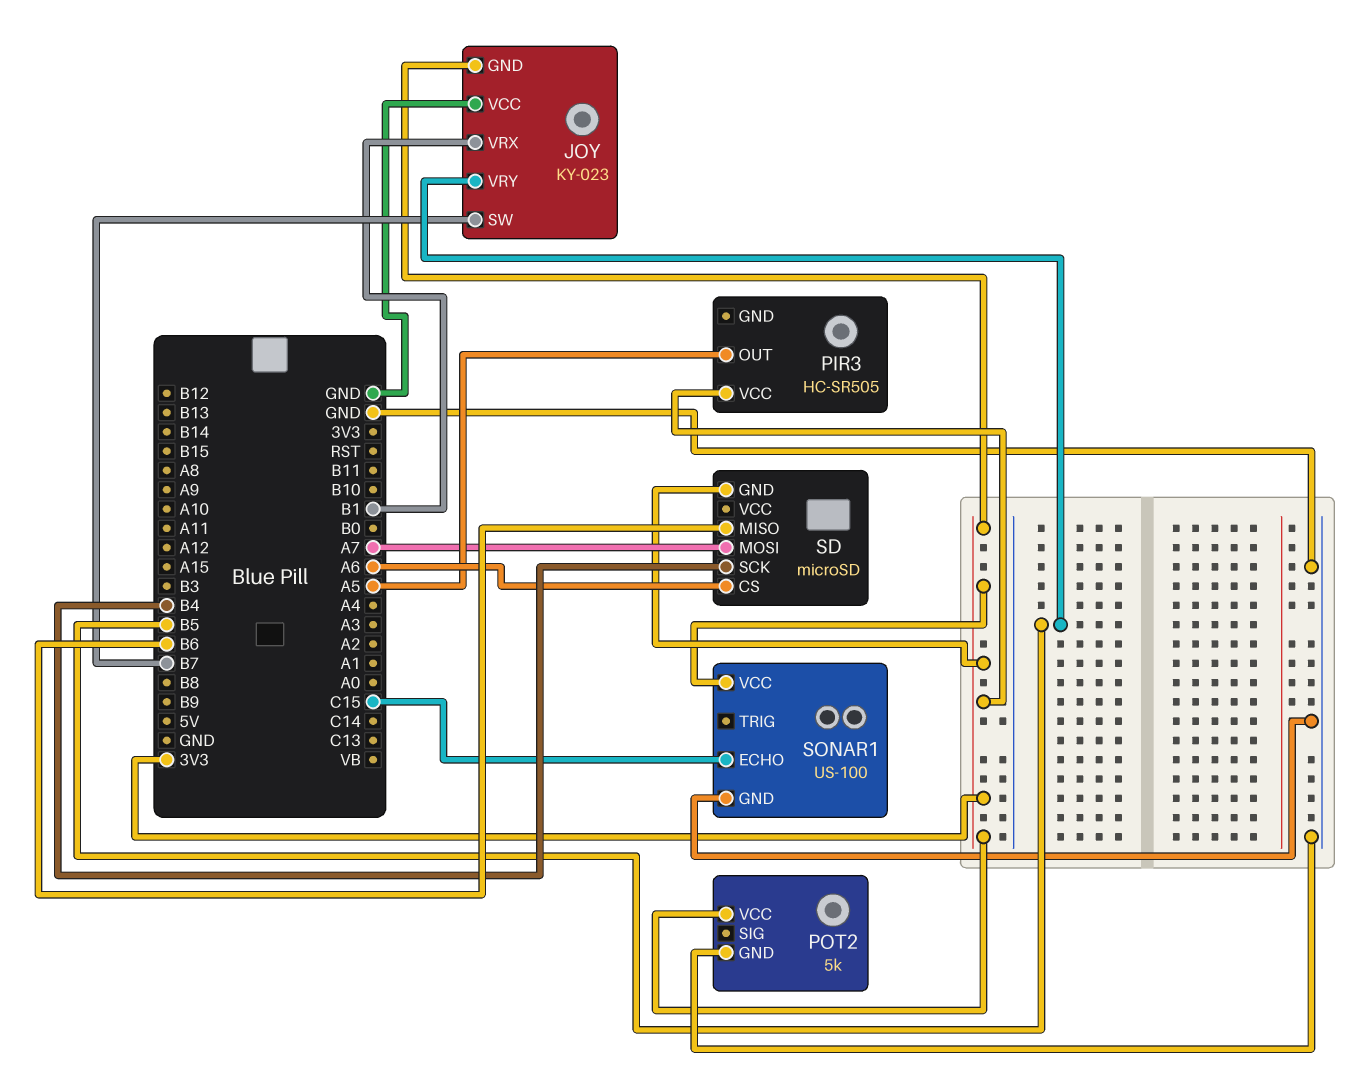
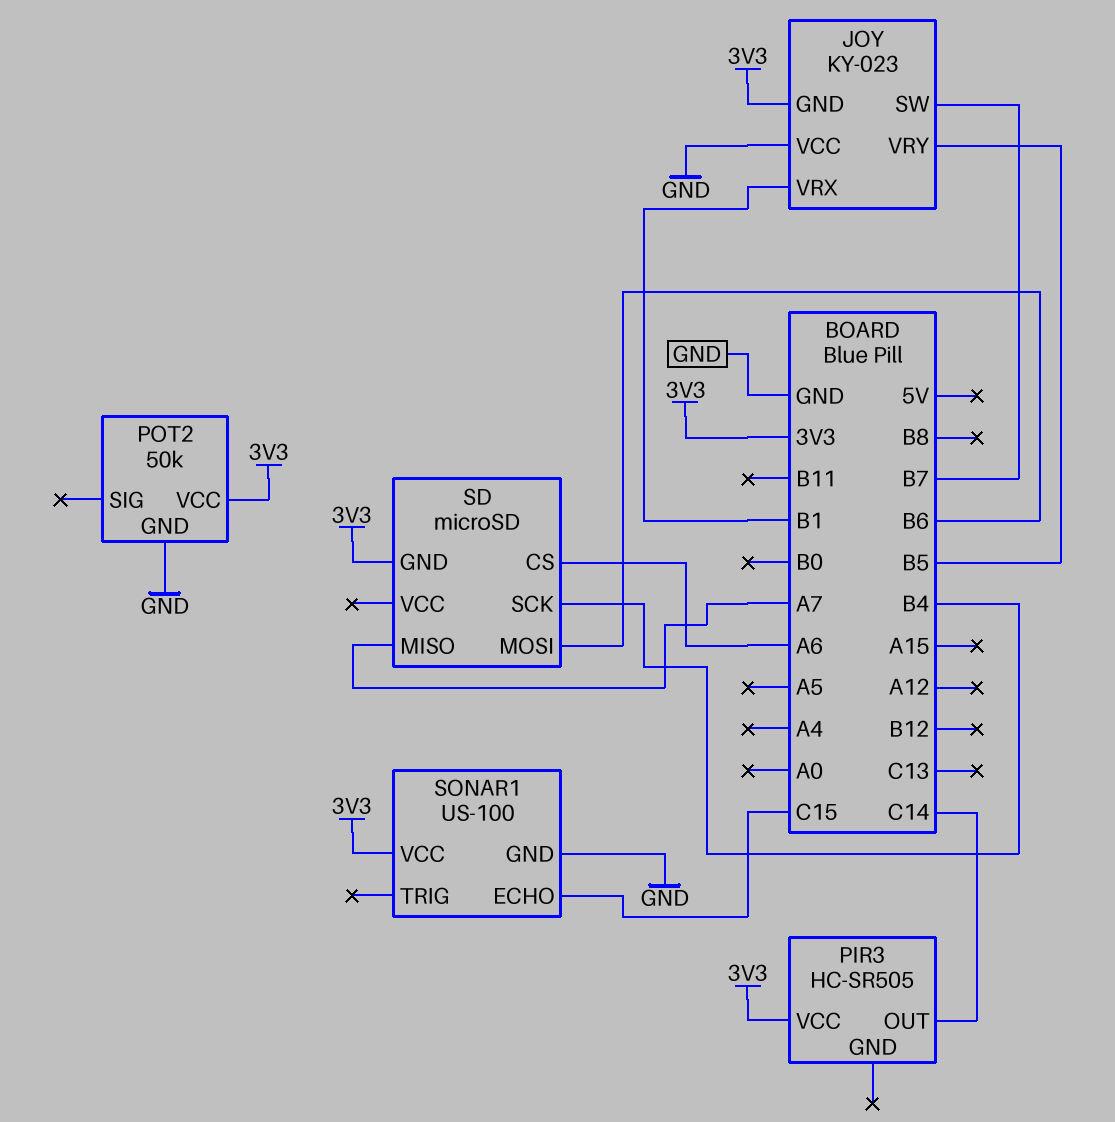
PIR3 pin OUT: A5 -> C14
POT2: 5k -> 50k
SD pin MISO: B6 -> A7
SD pin MOSI: A7 -> B6

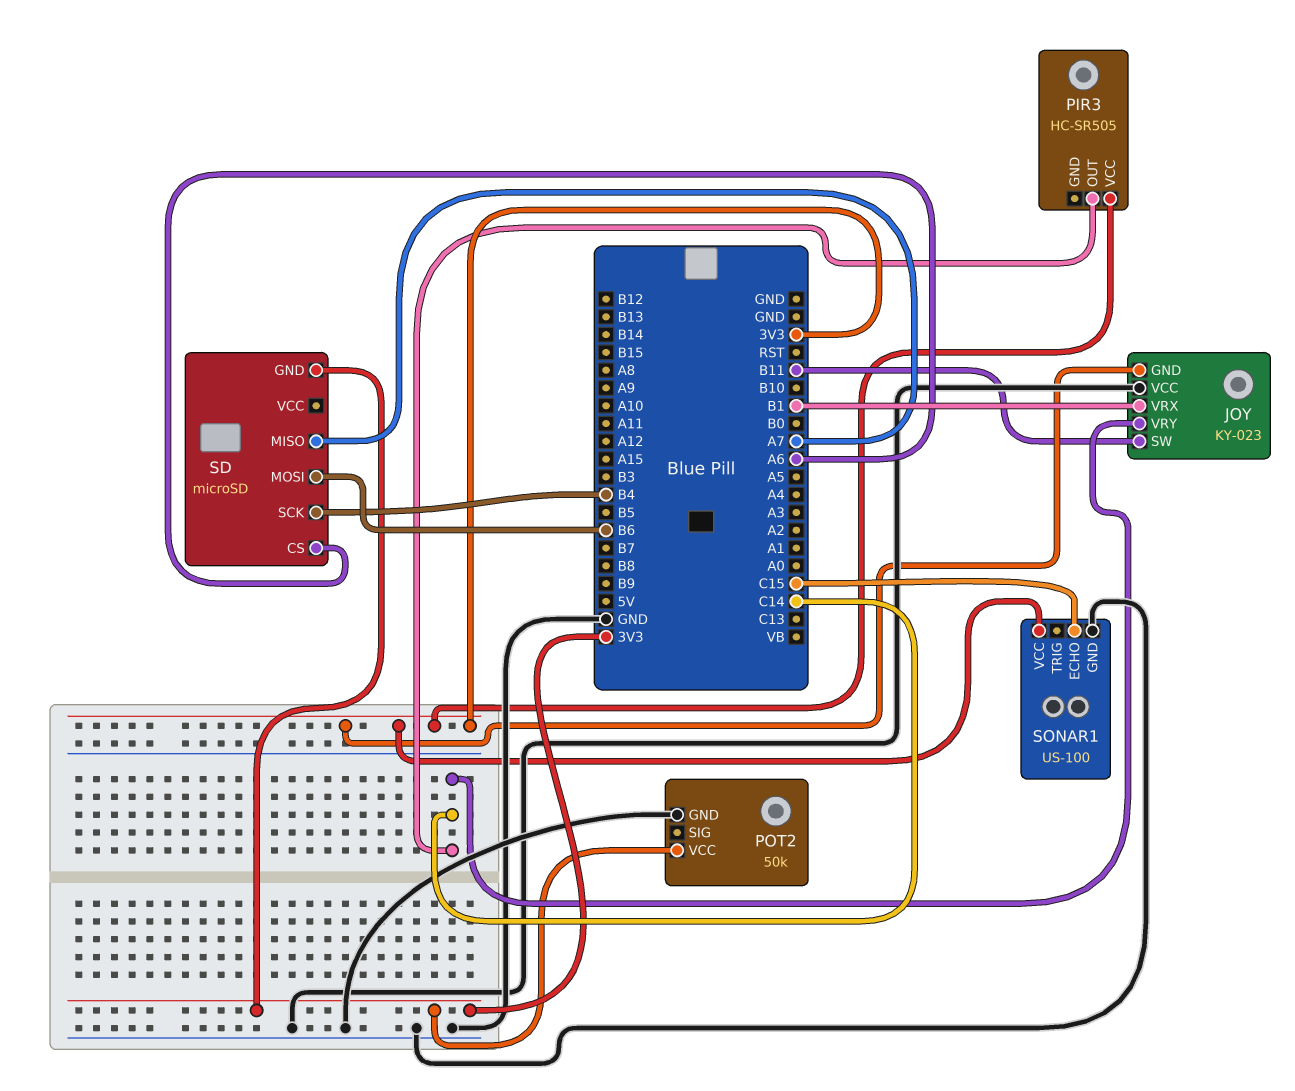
JOY pin SW: B7 -> B11
JOY pin VRY: B5 -> C14

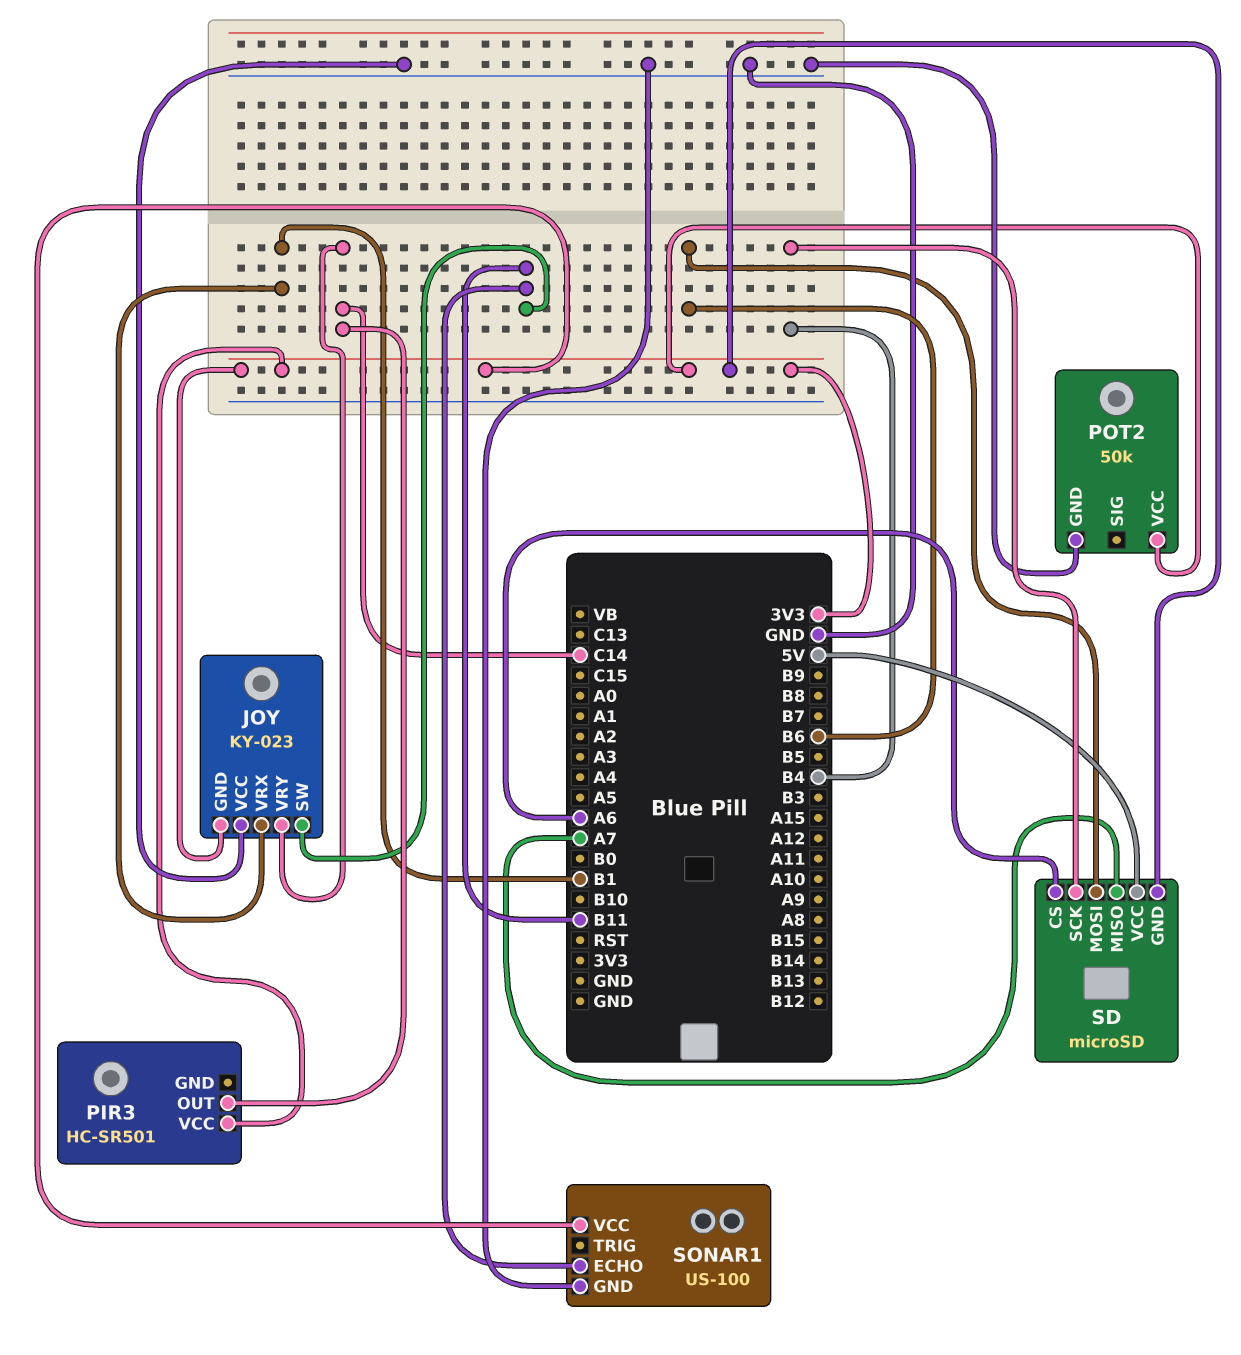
PIR3: HC-SR505 -> HC-SR501
SD pin VCC: none -> 5V
SONAR1 pin ECHO: C15 -> B11

